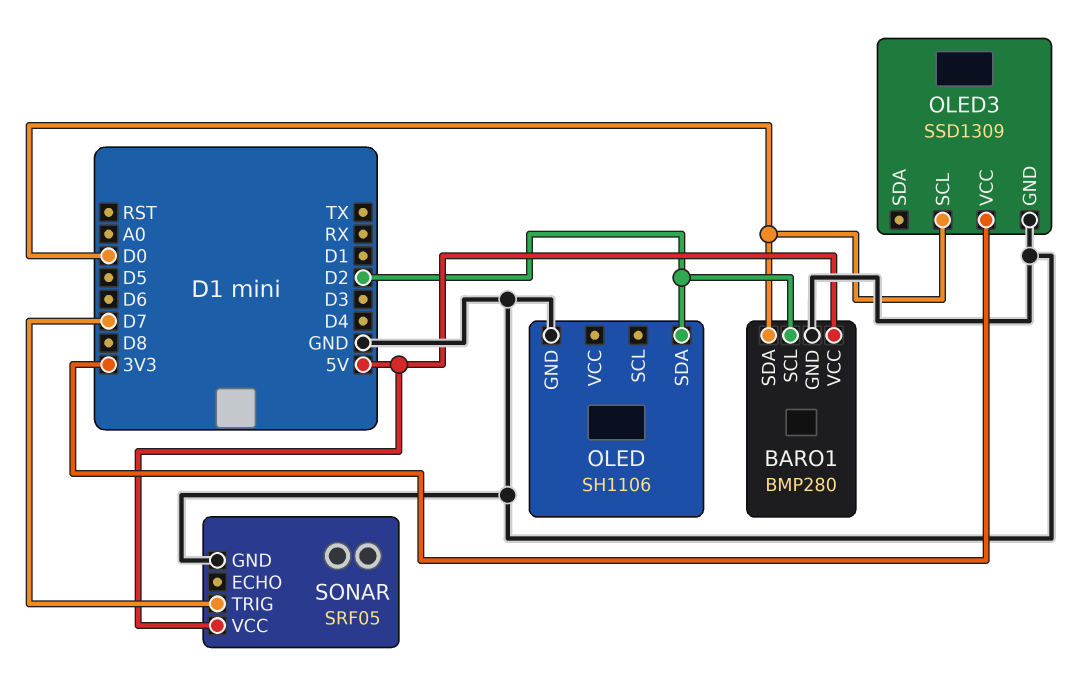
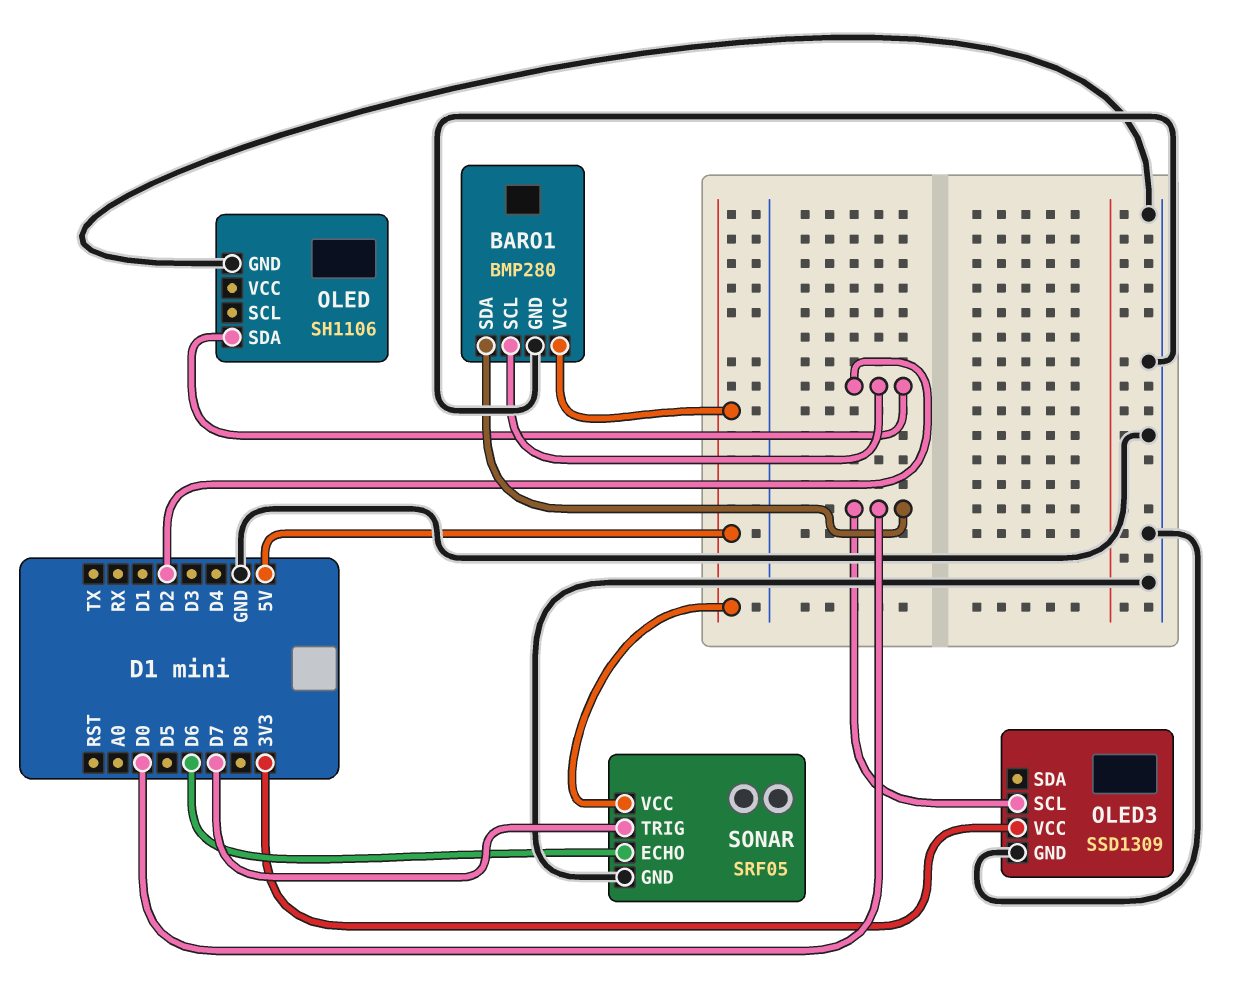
SONAR pin ECHO: none -> D6

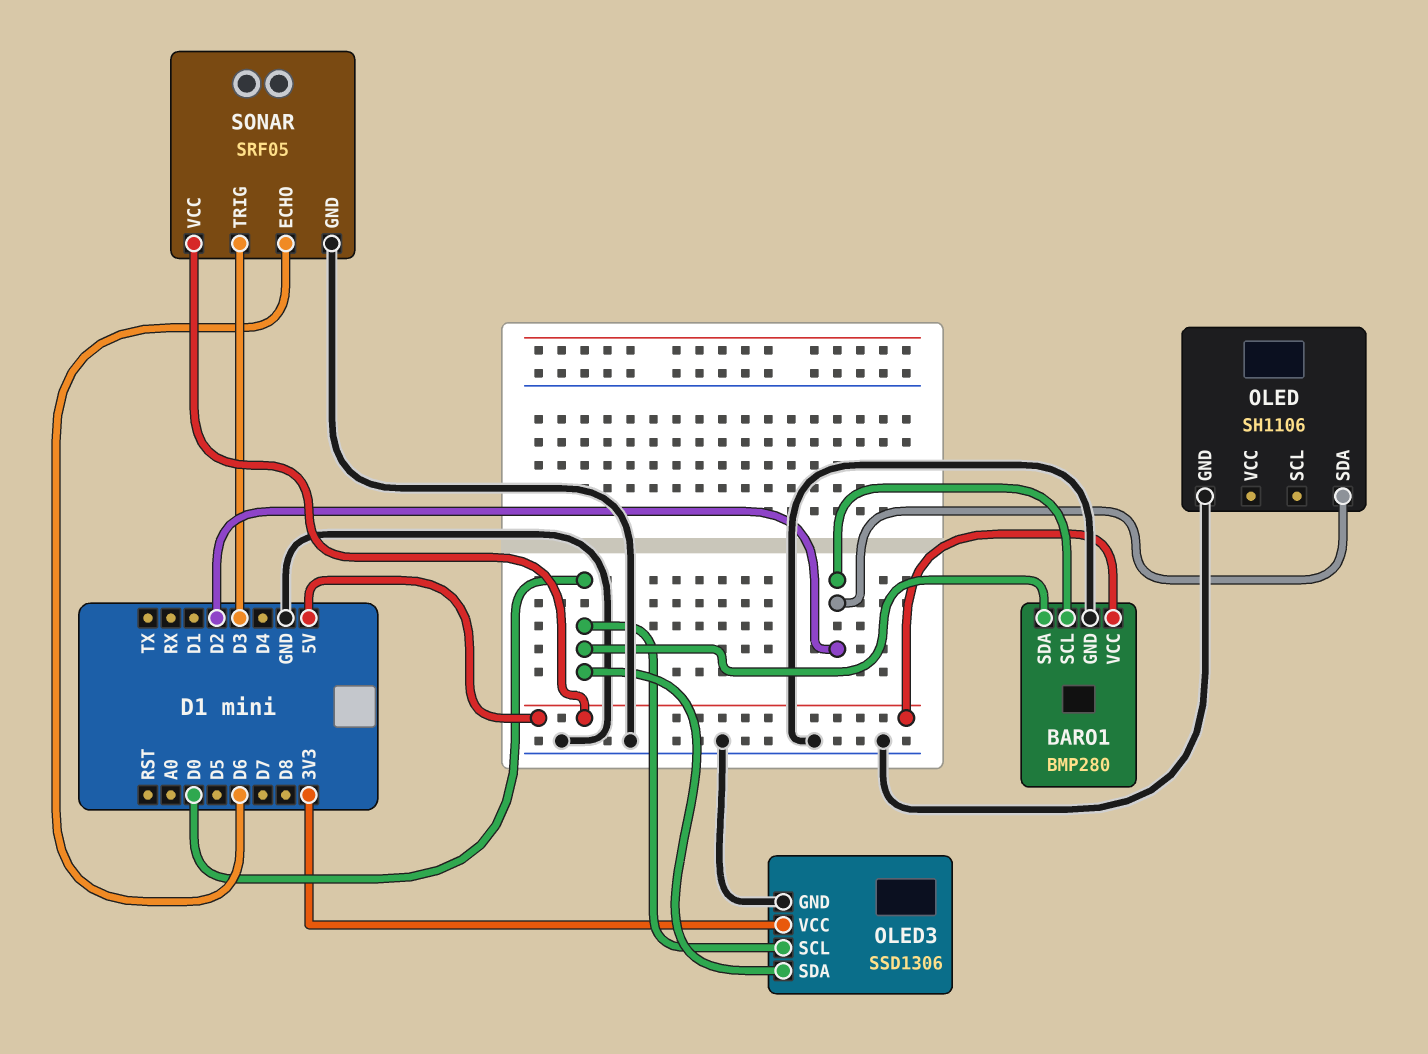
OLED3: SSD1309 -> SSD1306
OLED3 pin SDA: none -> D0
SONAR pin TRIG: D7 -> D3

